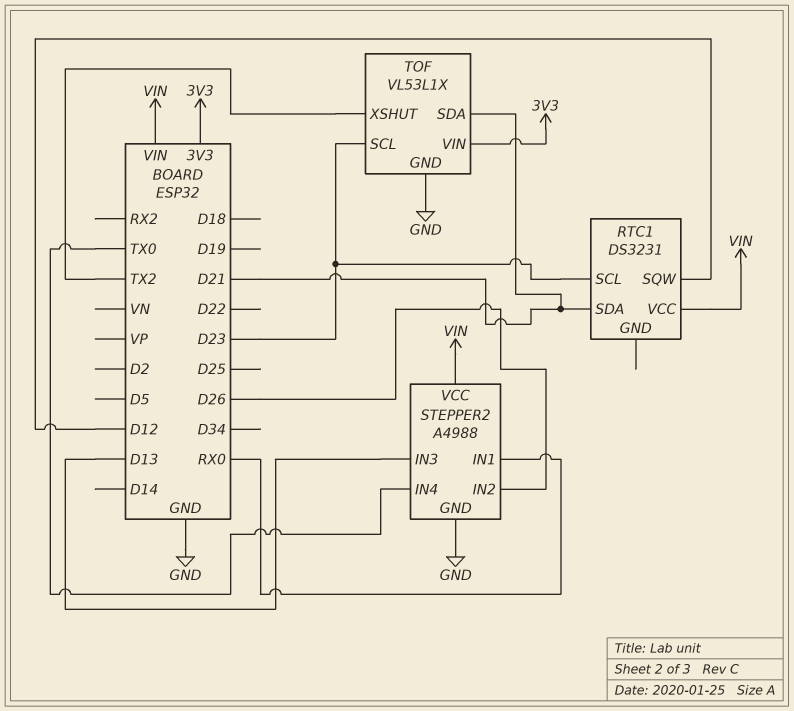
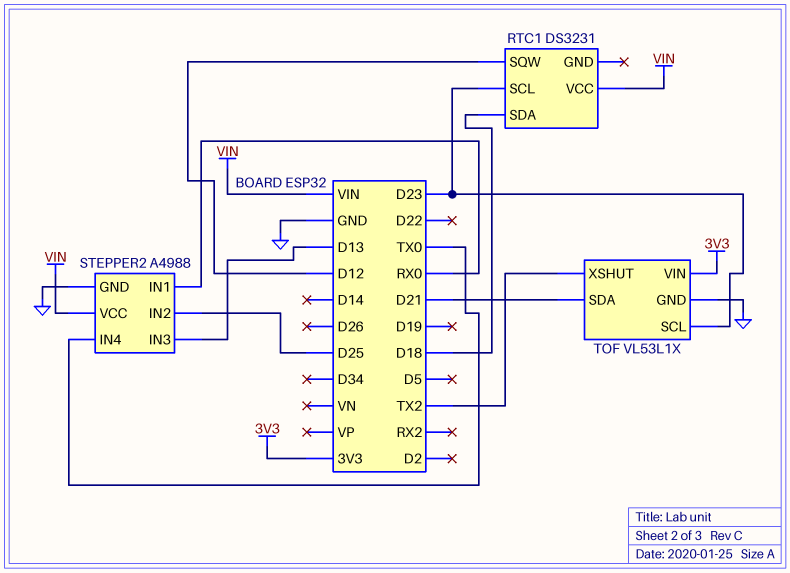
RTC1 pin SDA: D21 -> D18
STEPPER2 pin IN2: D26 -> D25

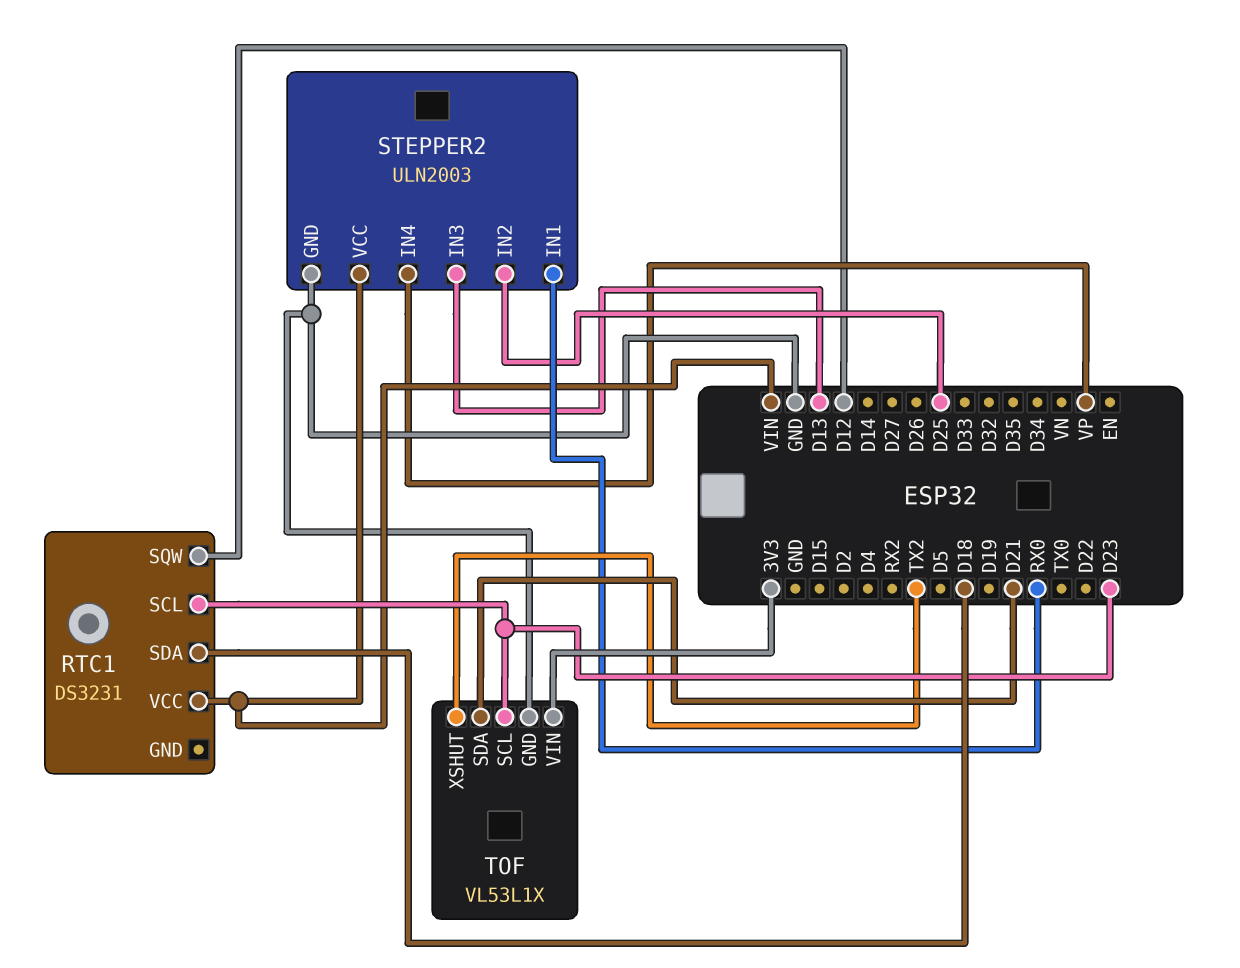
STEPPER2: A4988 -> ULN2003
STEPPER2 pin IN4: TX0 -> VP

